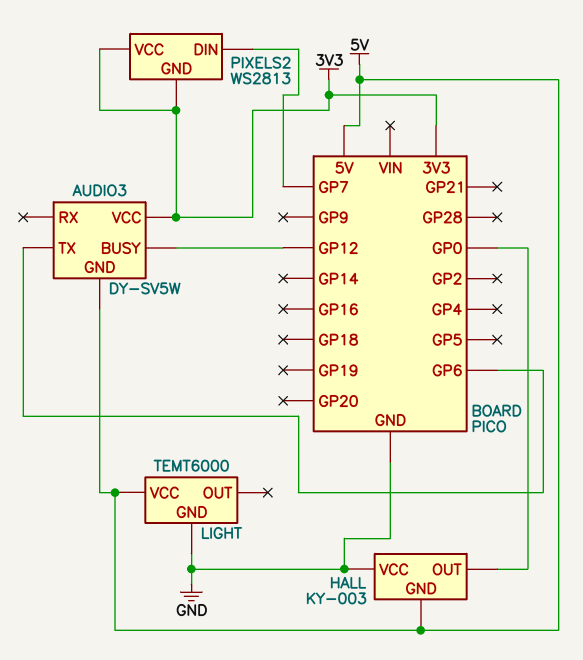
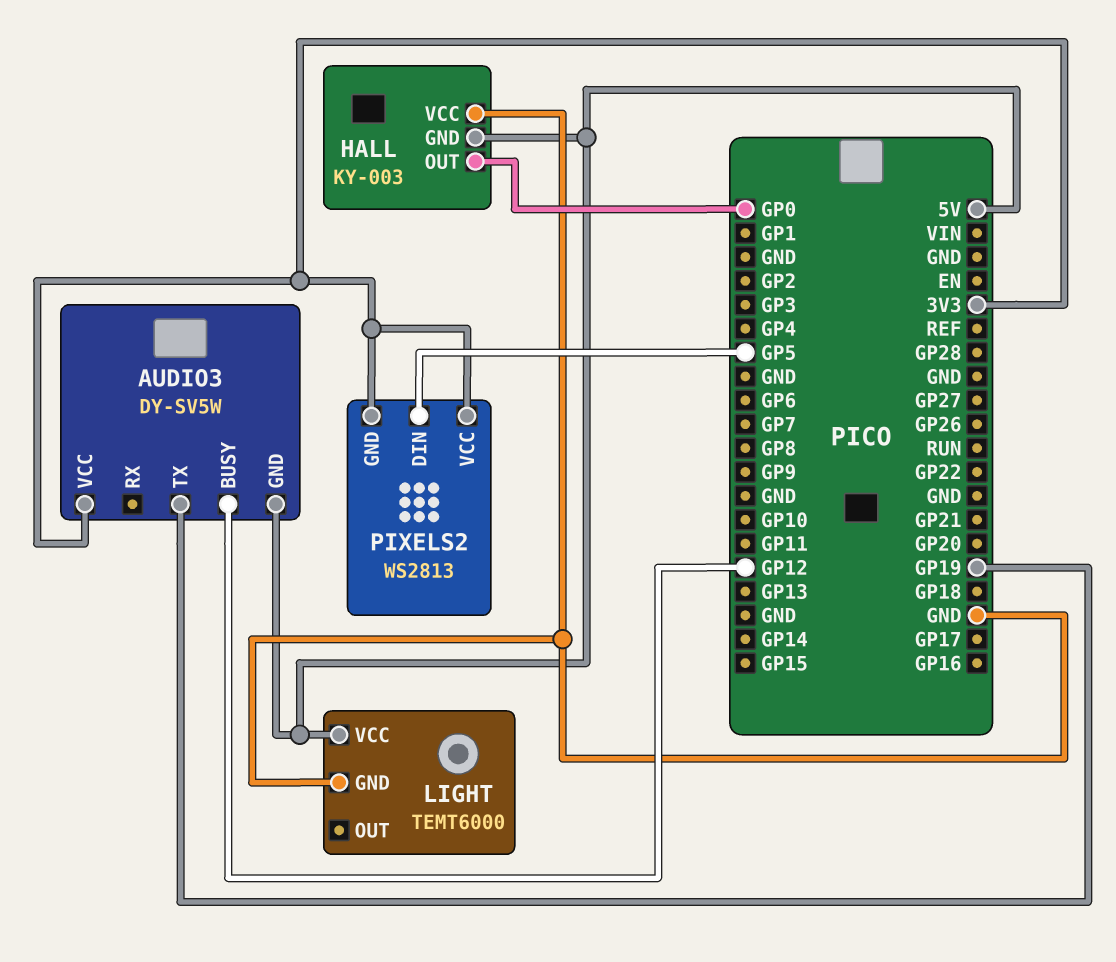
AUDIO3 pin TX: GP6 -> GP19
PIXELS2 pin DIN: GP7 -> GP5

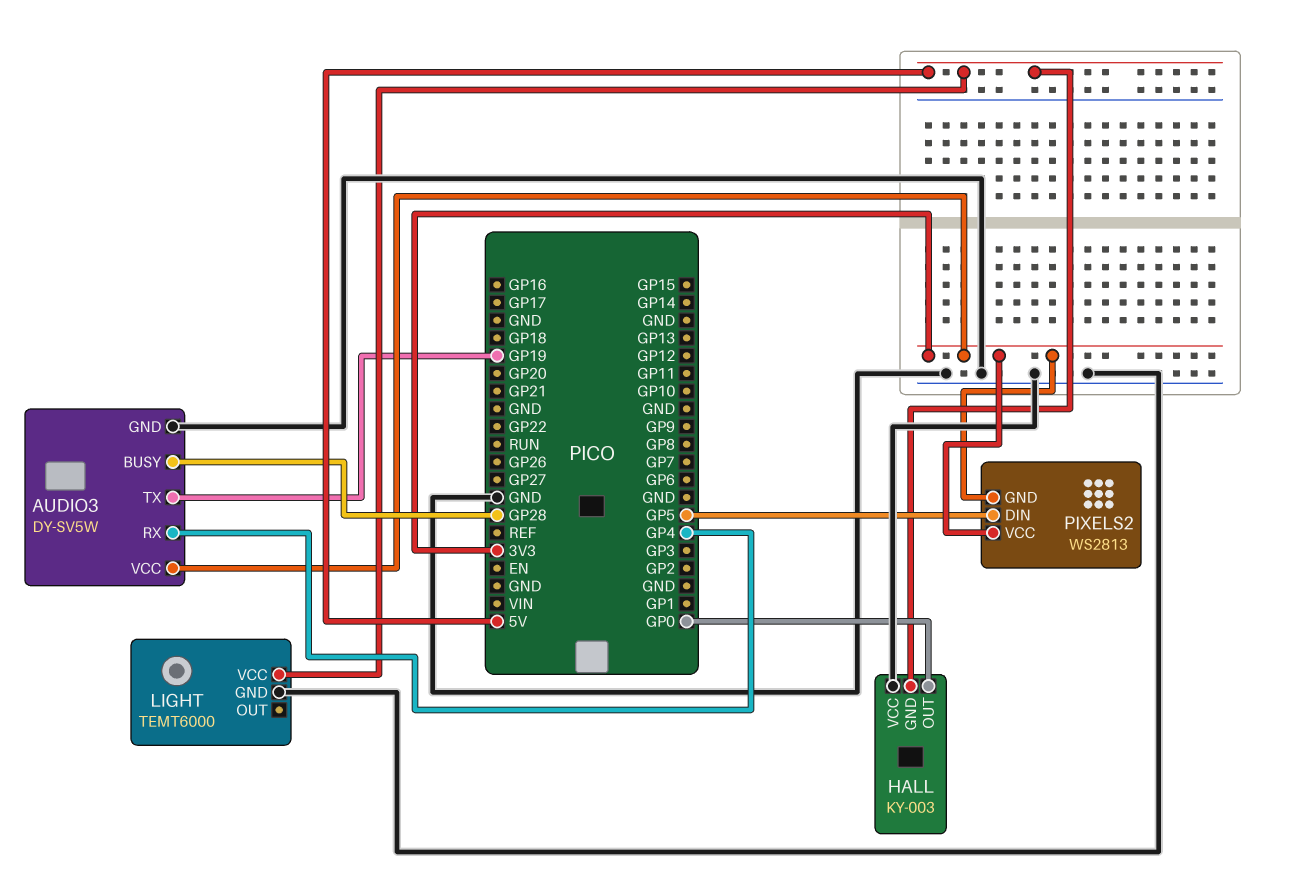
AUDIO3 pin BUSY: GP12 -> GP28
AUDIO3 pin GND: 5V -> GND
AUDIO3 pin RX: none -> GP4

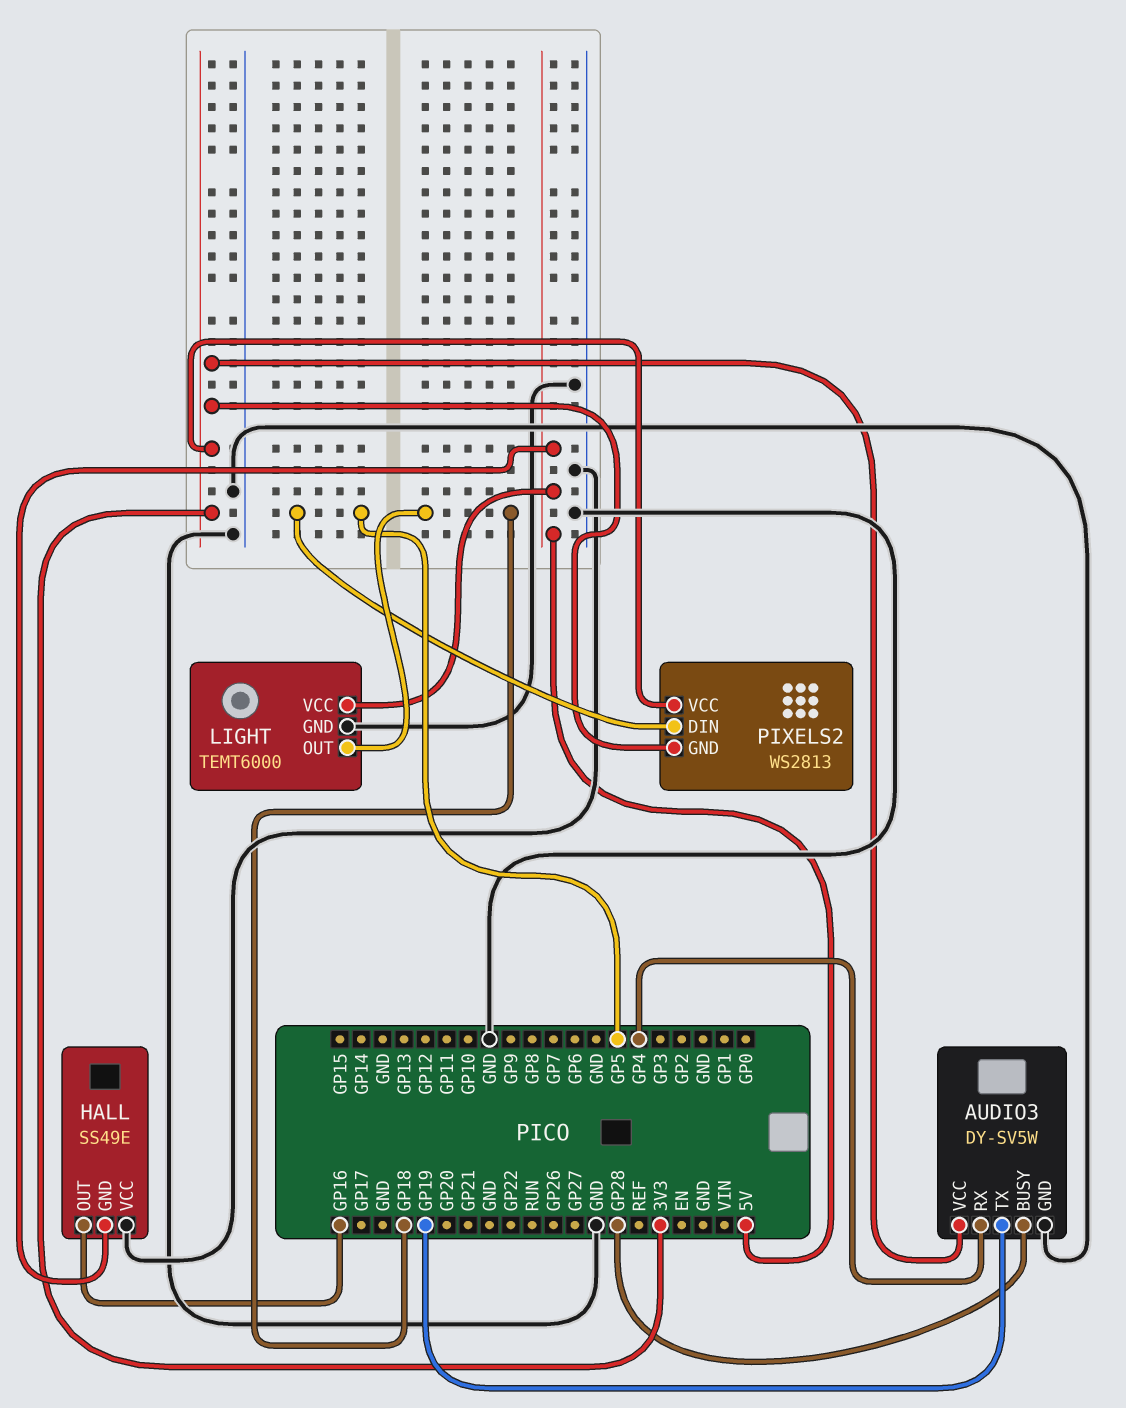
HALL: KY-003 -> SS49E
HALL pin OUT: GP0 -> GP16
LIGHT pin OUT: none -> GP18

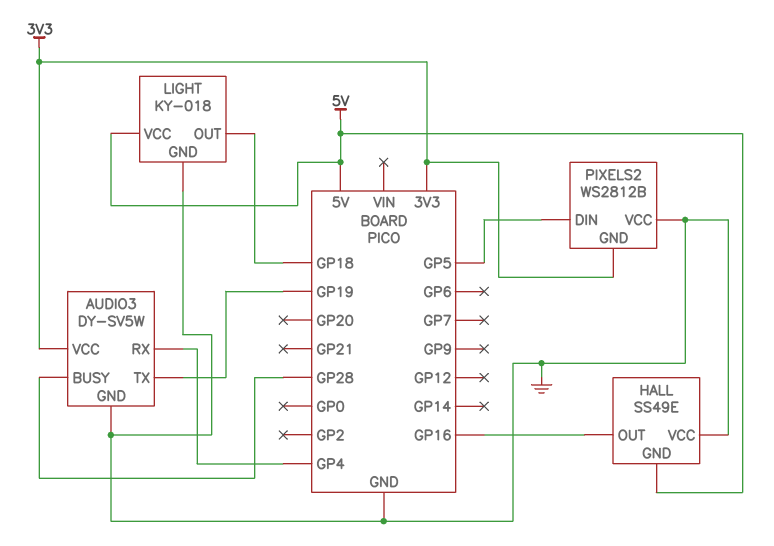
LIGHT: TEMT6000 -> KY-018
PIXELS2: WS2813 -> WS2812B
PIXELS2 pin VCC: 3V3 -> GND

